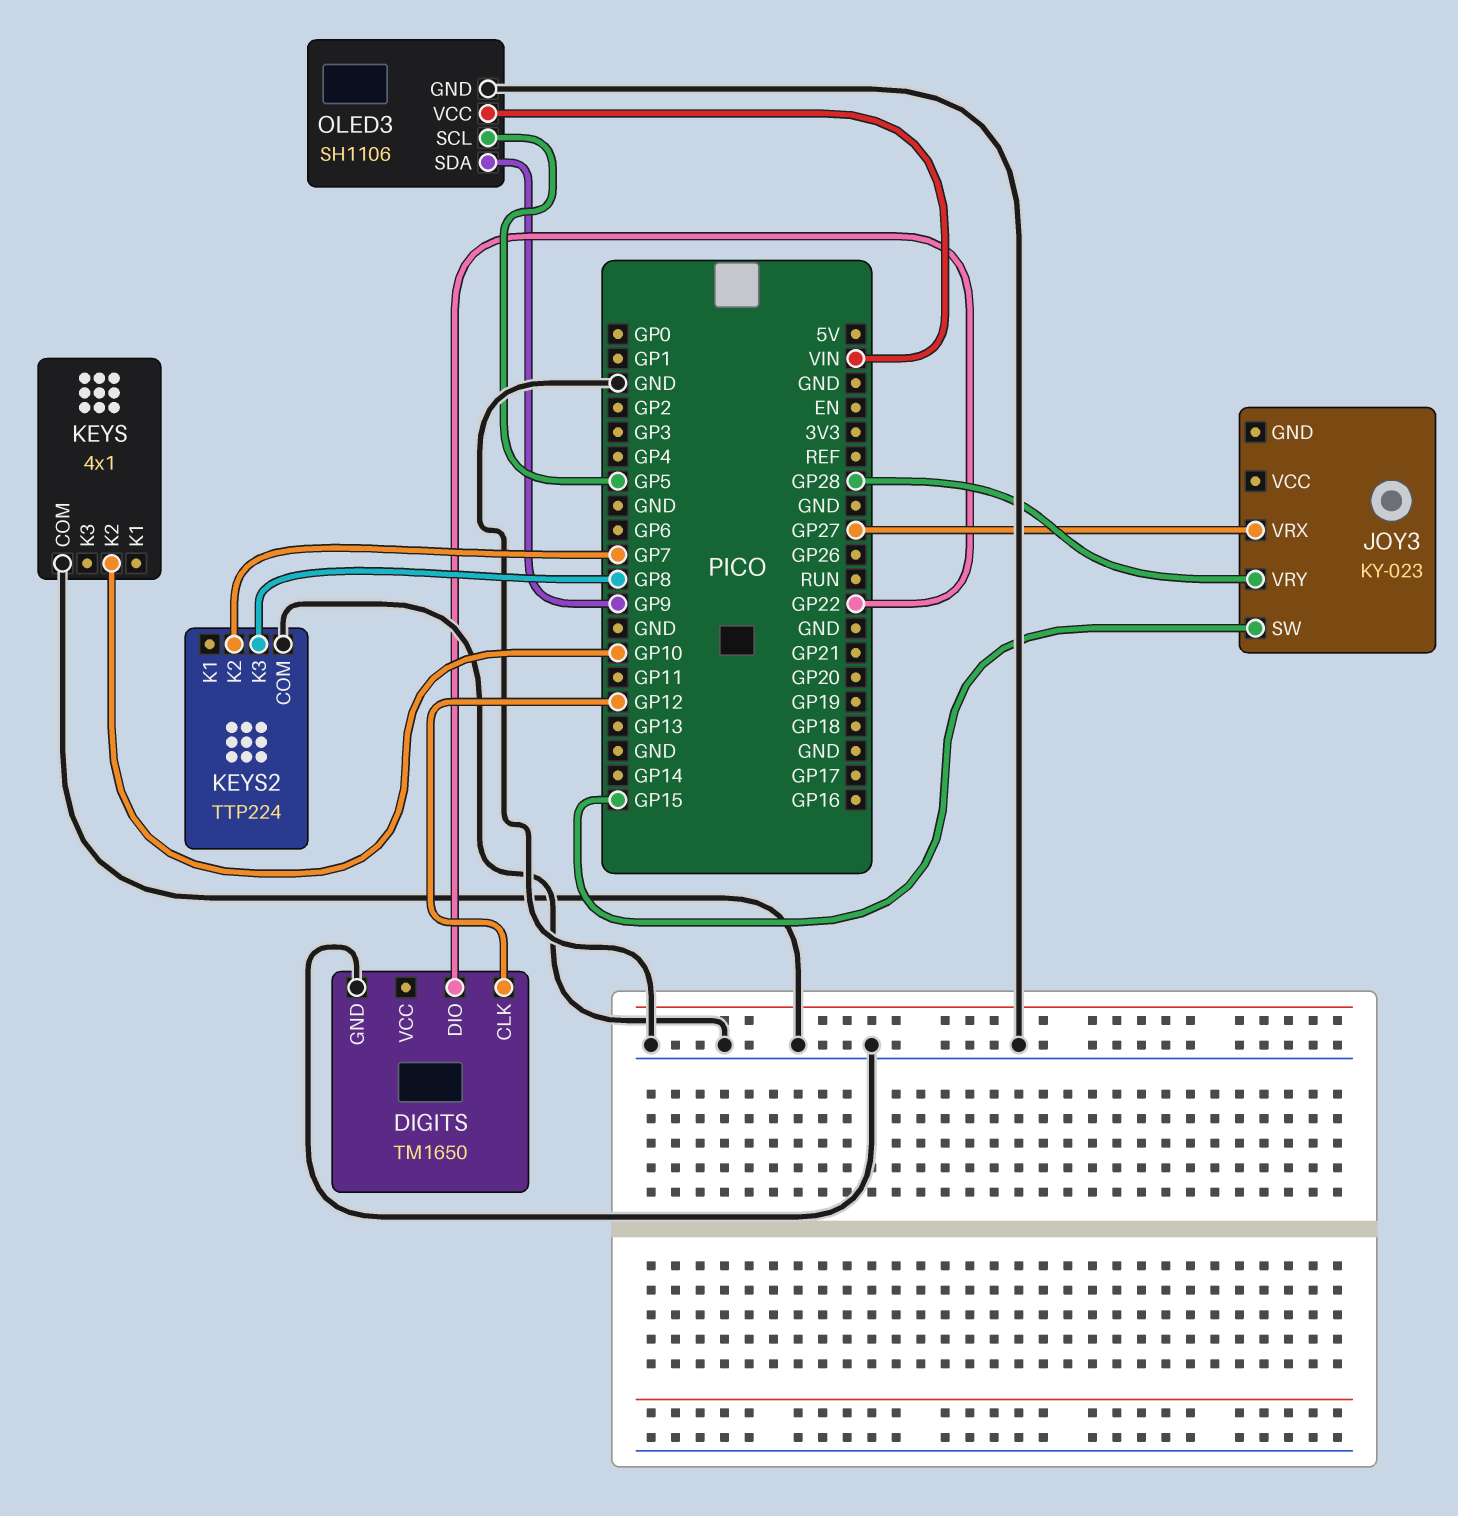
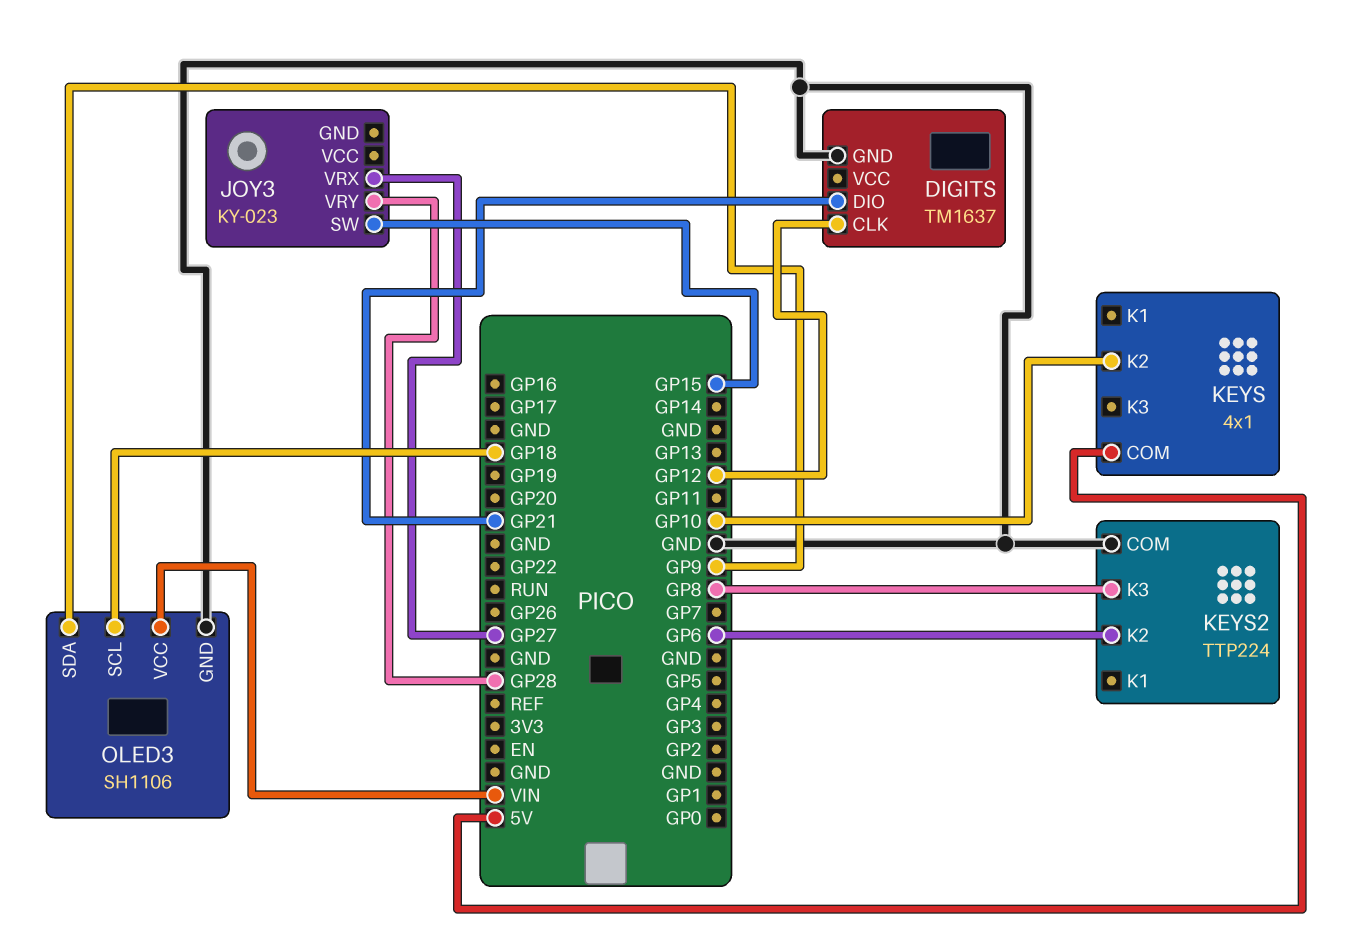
DIGITS: TM1650 -> TM1637
DIGITS pin DIO: GP22 -> GP21
KEYS pin COM: GND -> 5V
KEYS2 pin K2: GP7 -> GP6
OLED3 pin SCL: GP5 -> GP18

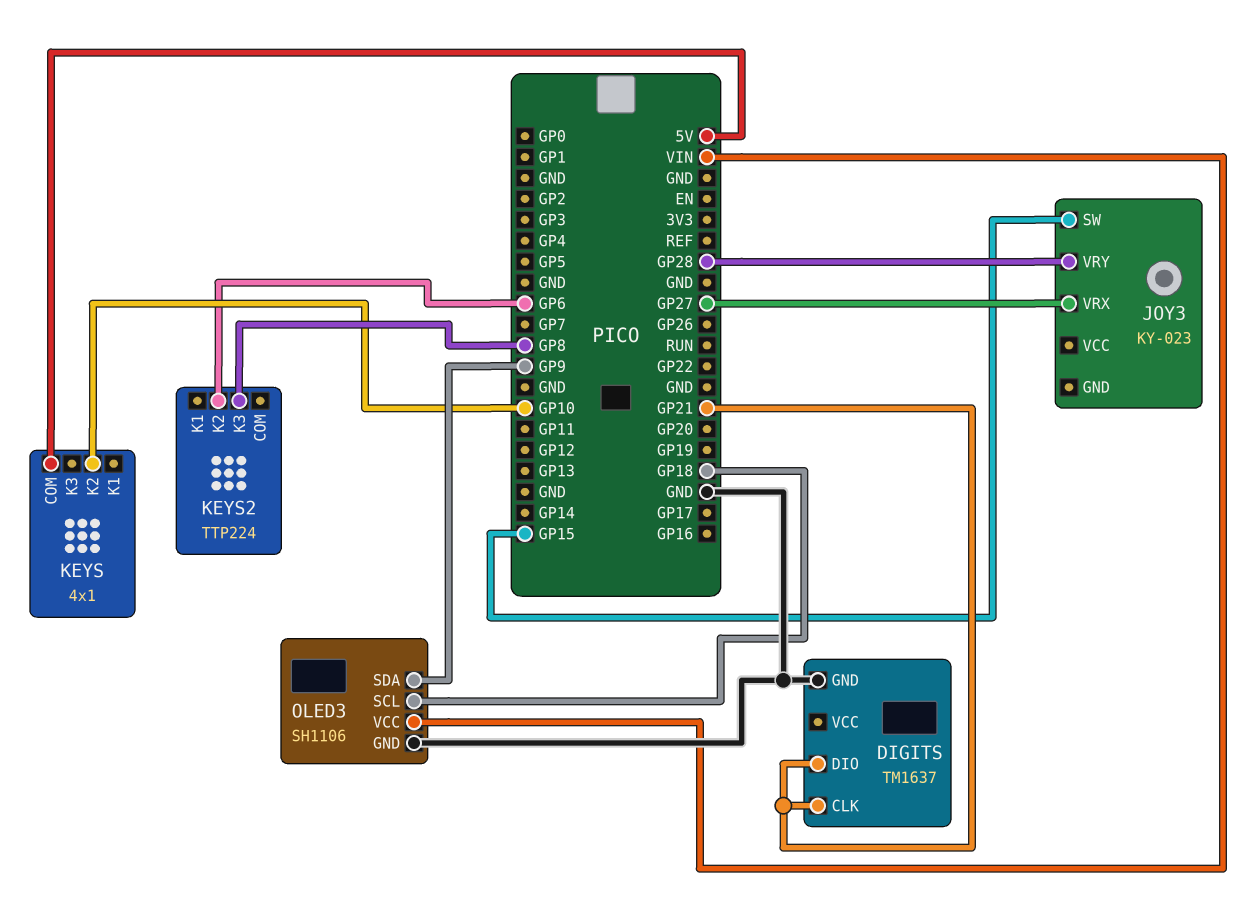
DIGITS pin CLK: GP12 -> GP21
KEYS2 pin COM: GND -> none

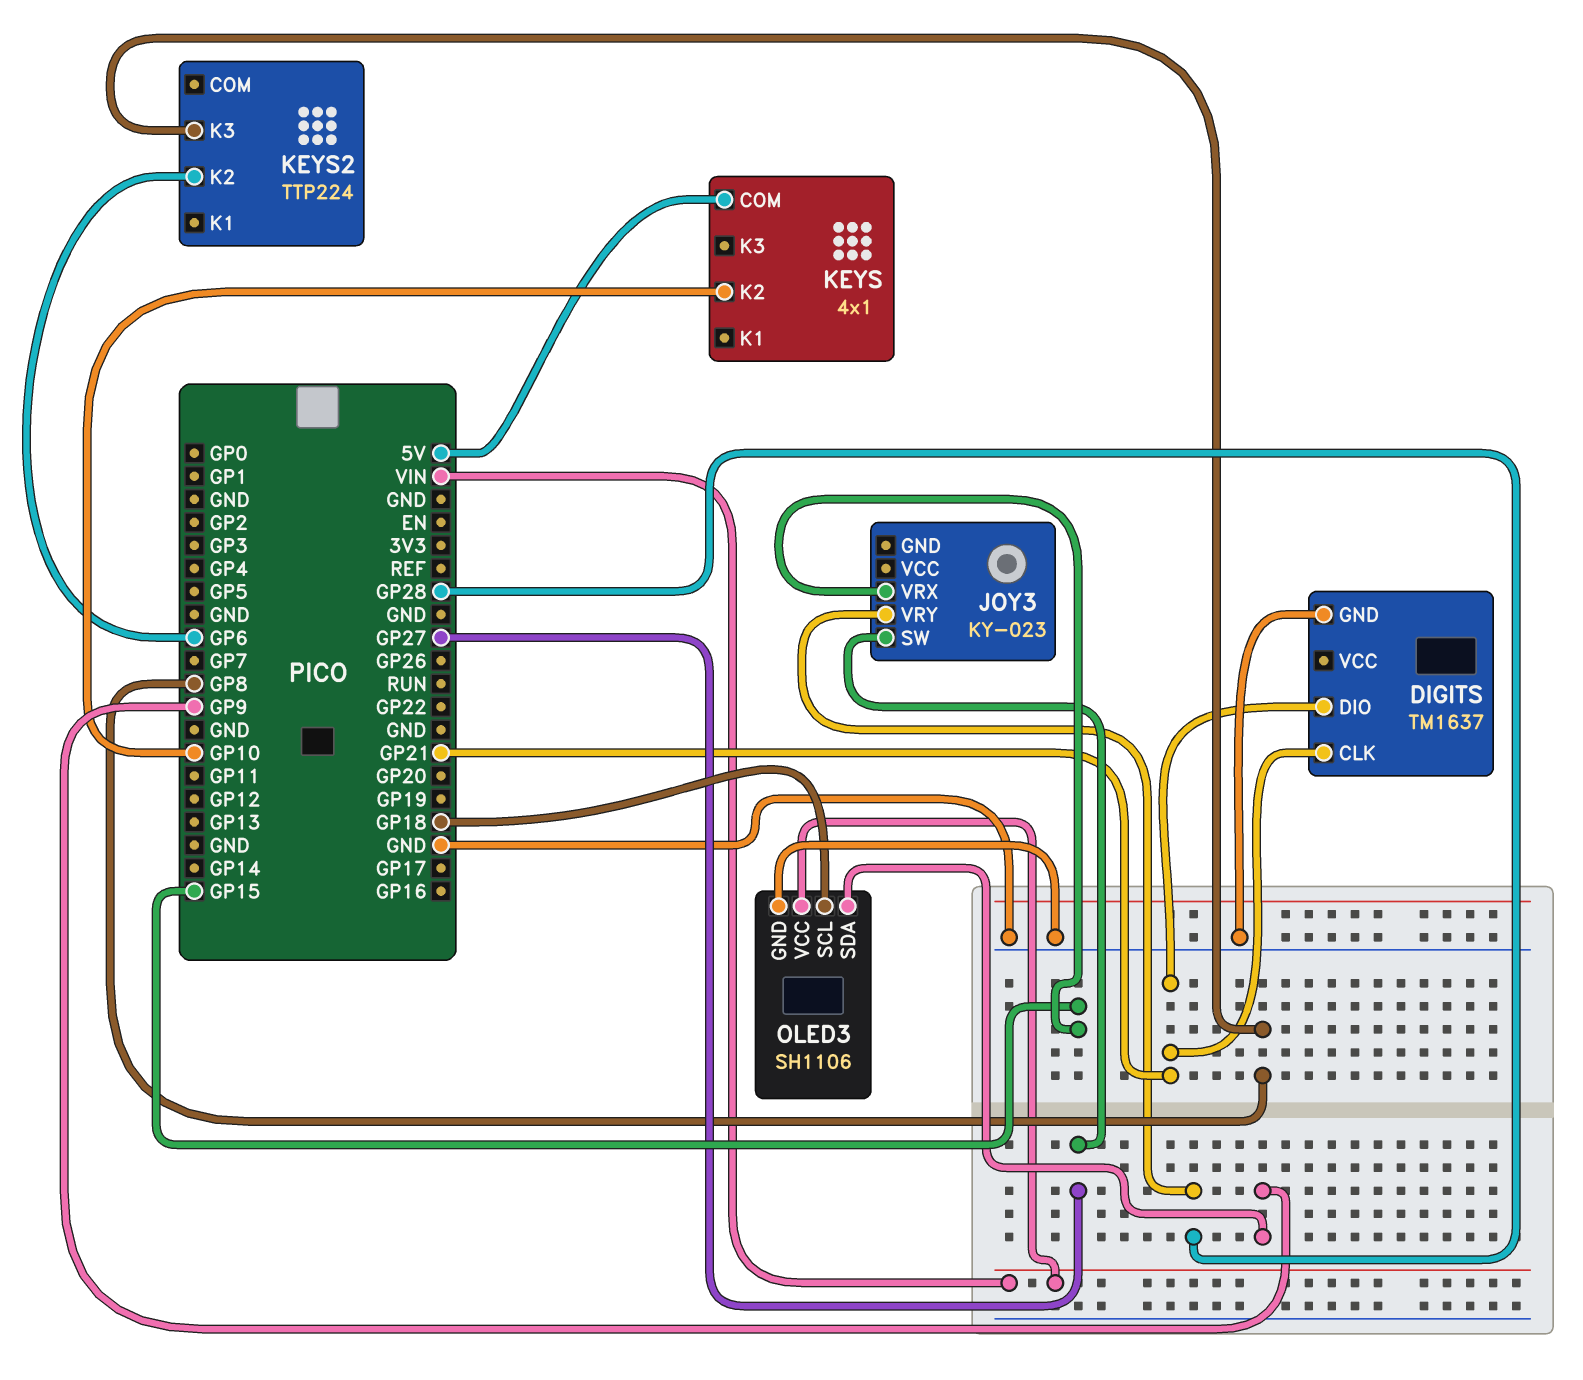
JOY3 pin SW: GP15 -> GP27
JOY3 pin VRX: GP27 -> GP15

